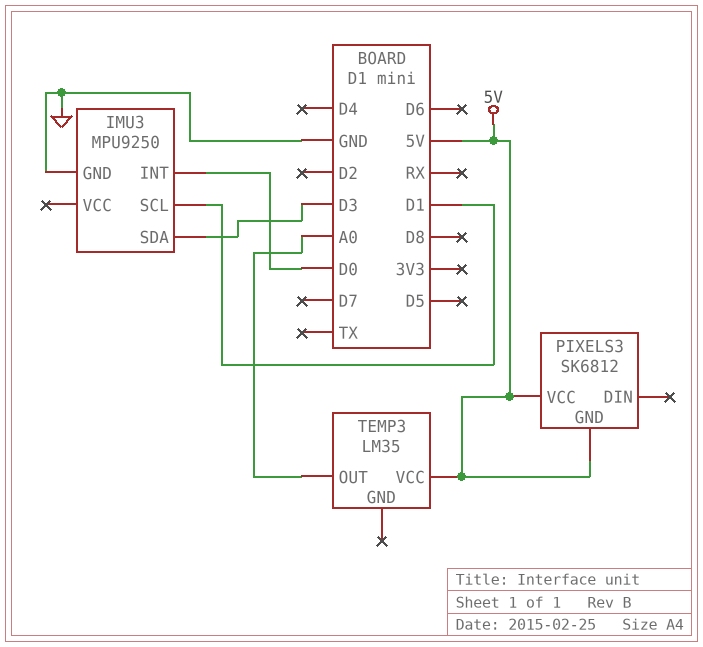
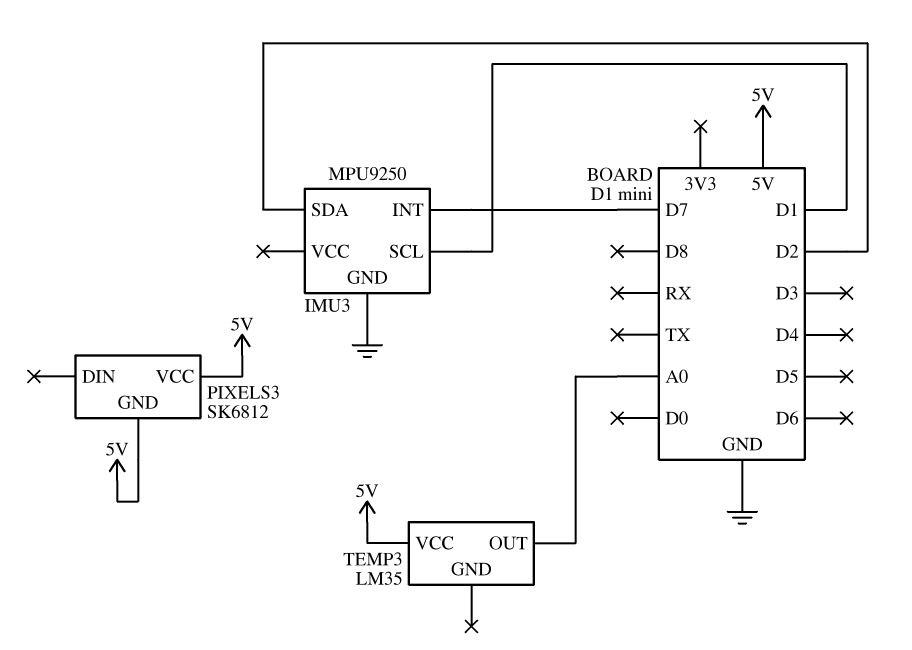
IMU3 pin INT: D0 -> D7
IMU3 pin SDA: D3 -> D2

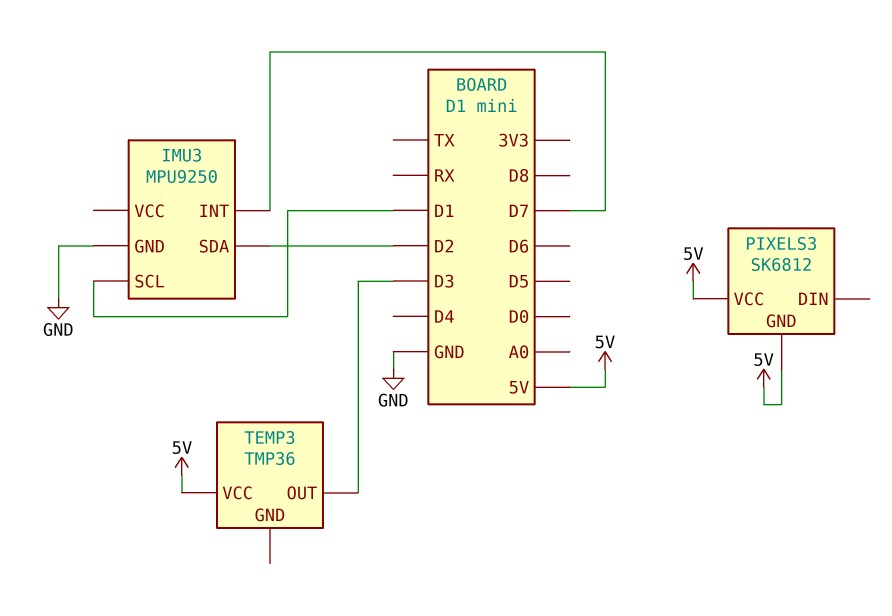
TEMP3: LM35 -> TMP36
TEMP3 pin OUT: A0 -> D3

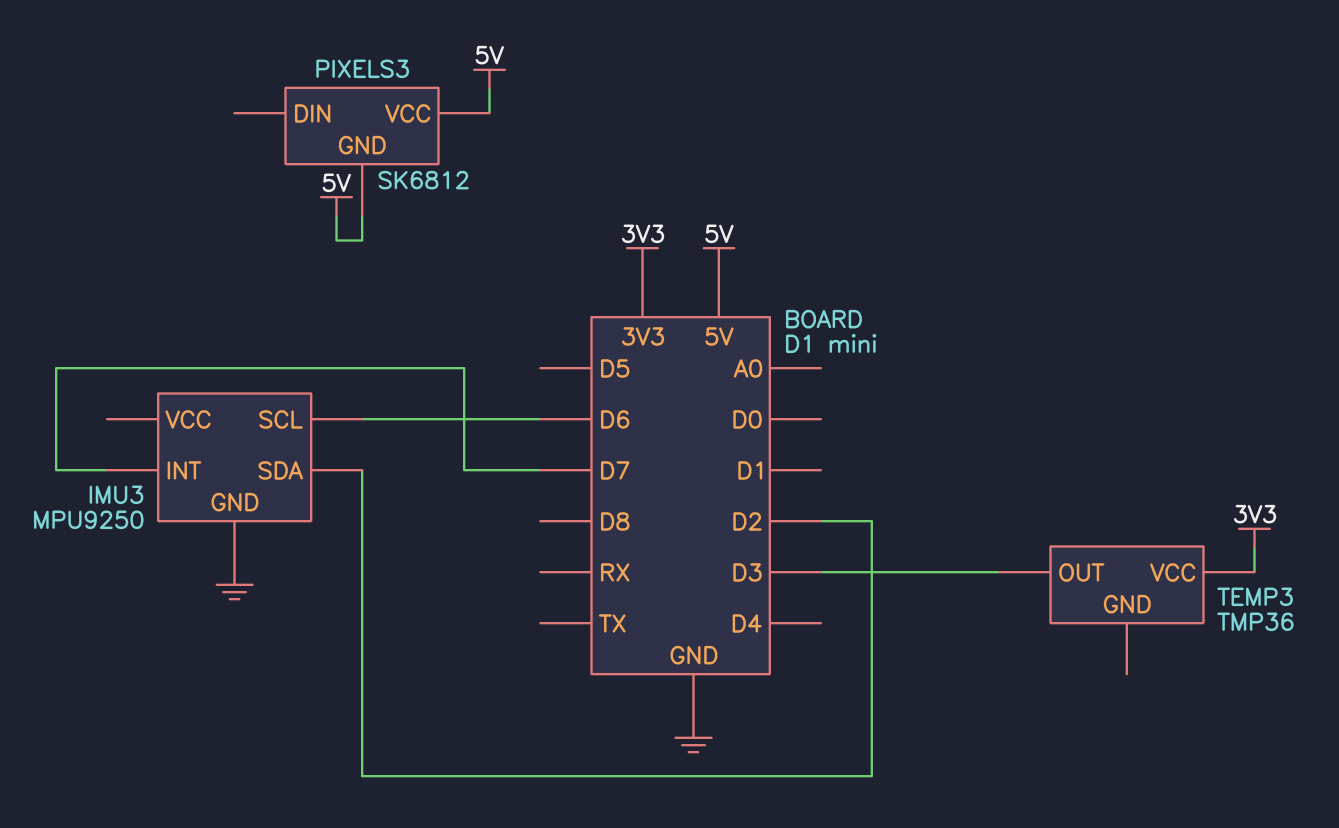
IMU3 pin SCL: D1 -> D6
TEMP3 pin VCC: 5V -> 3V3

